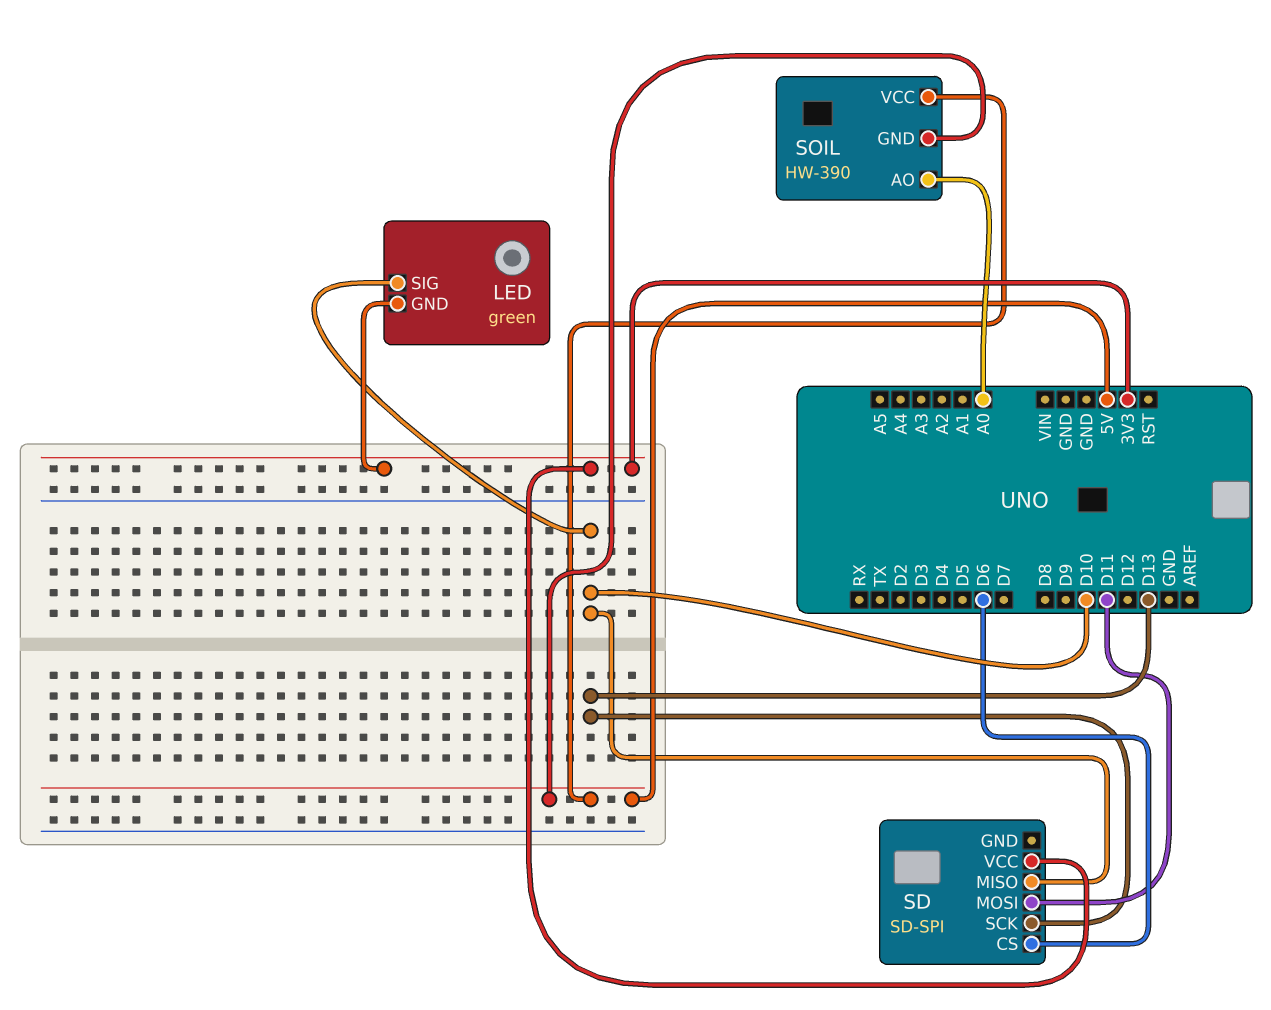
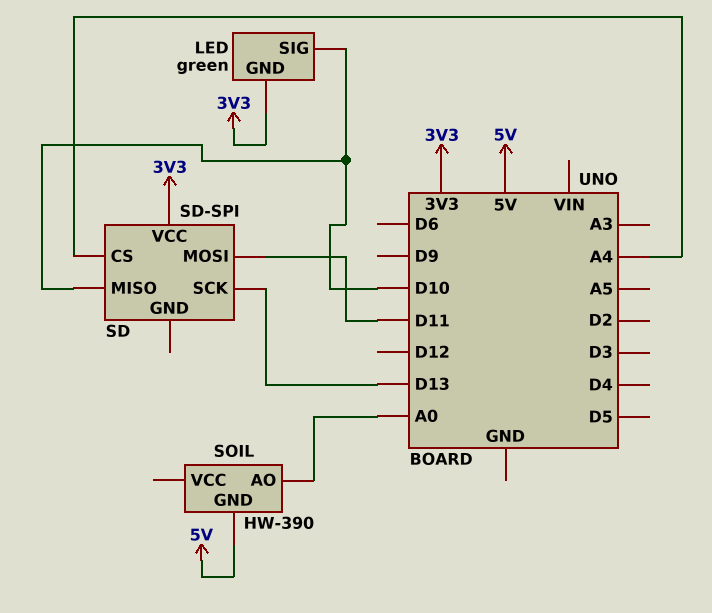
SD pin CS: D6 -> A4
SOIL pin VCC: 5V -> none

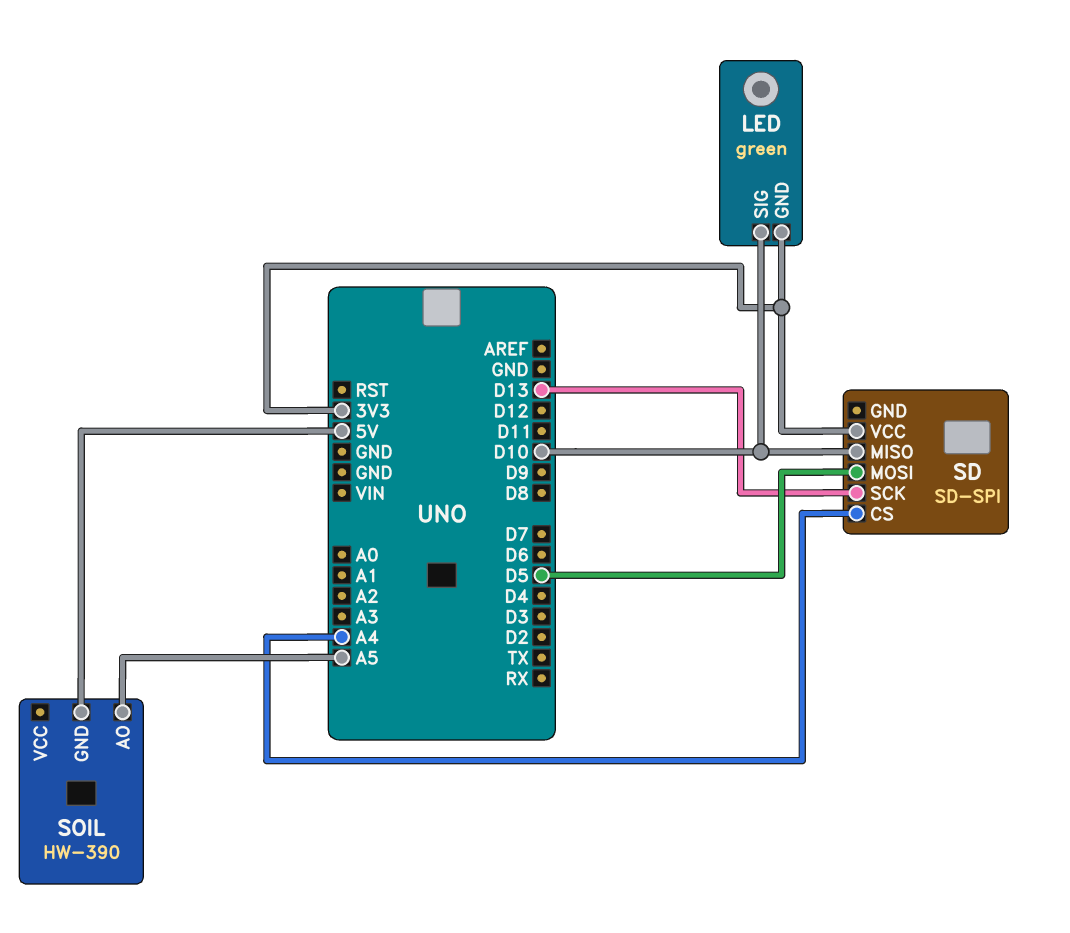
SD pin MOSI: D11 -> D5
SOIL pin AO: A0 -> A5

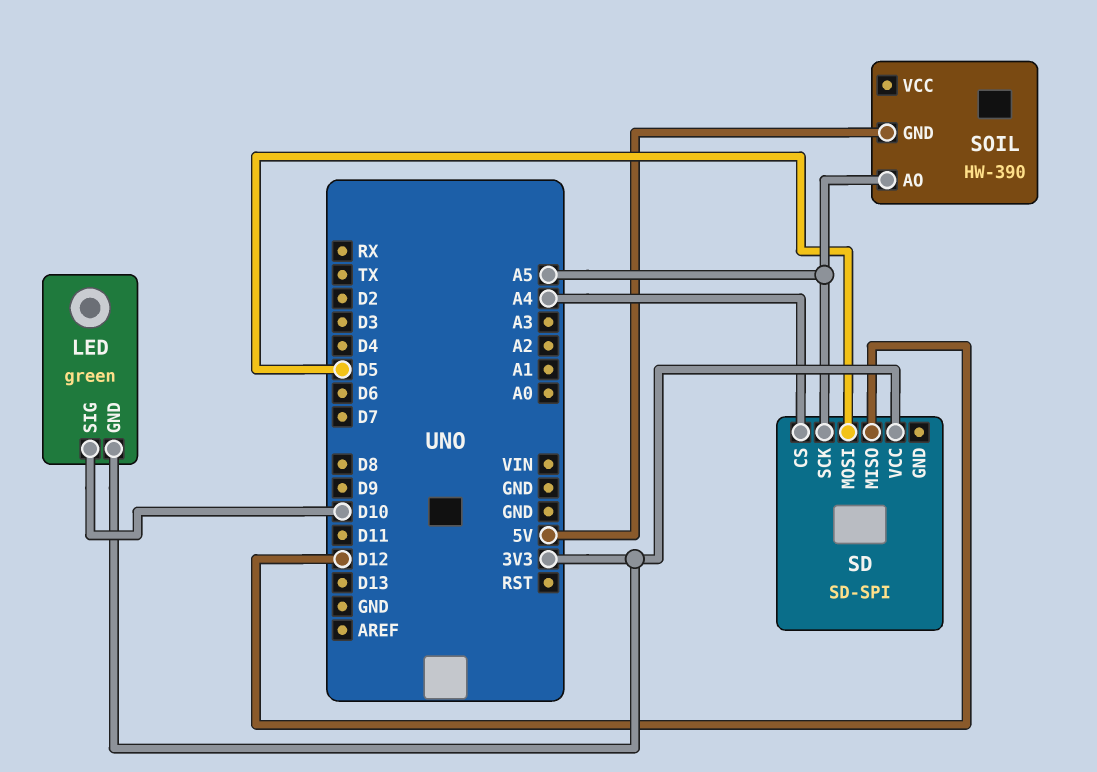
SD pin MISO: D10 -> D12
SD pin SCK: D13 -> A5

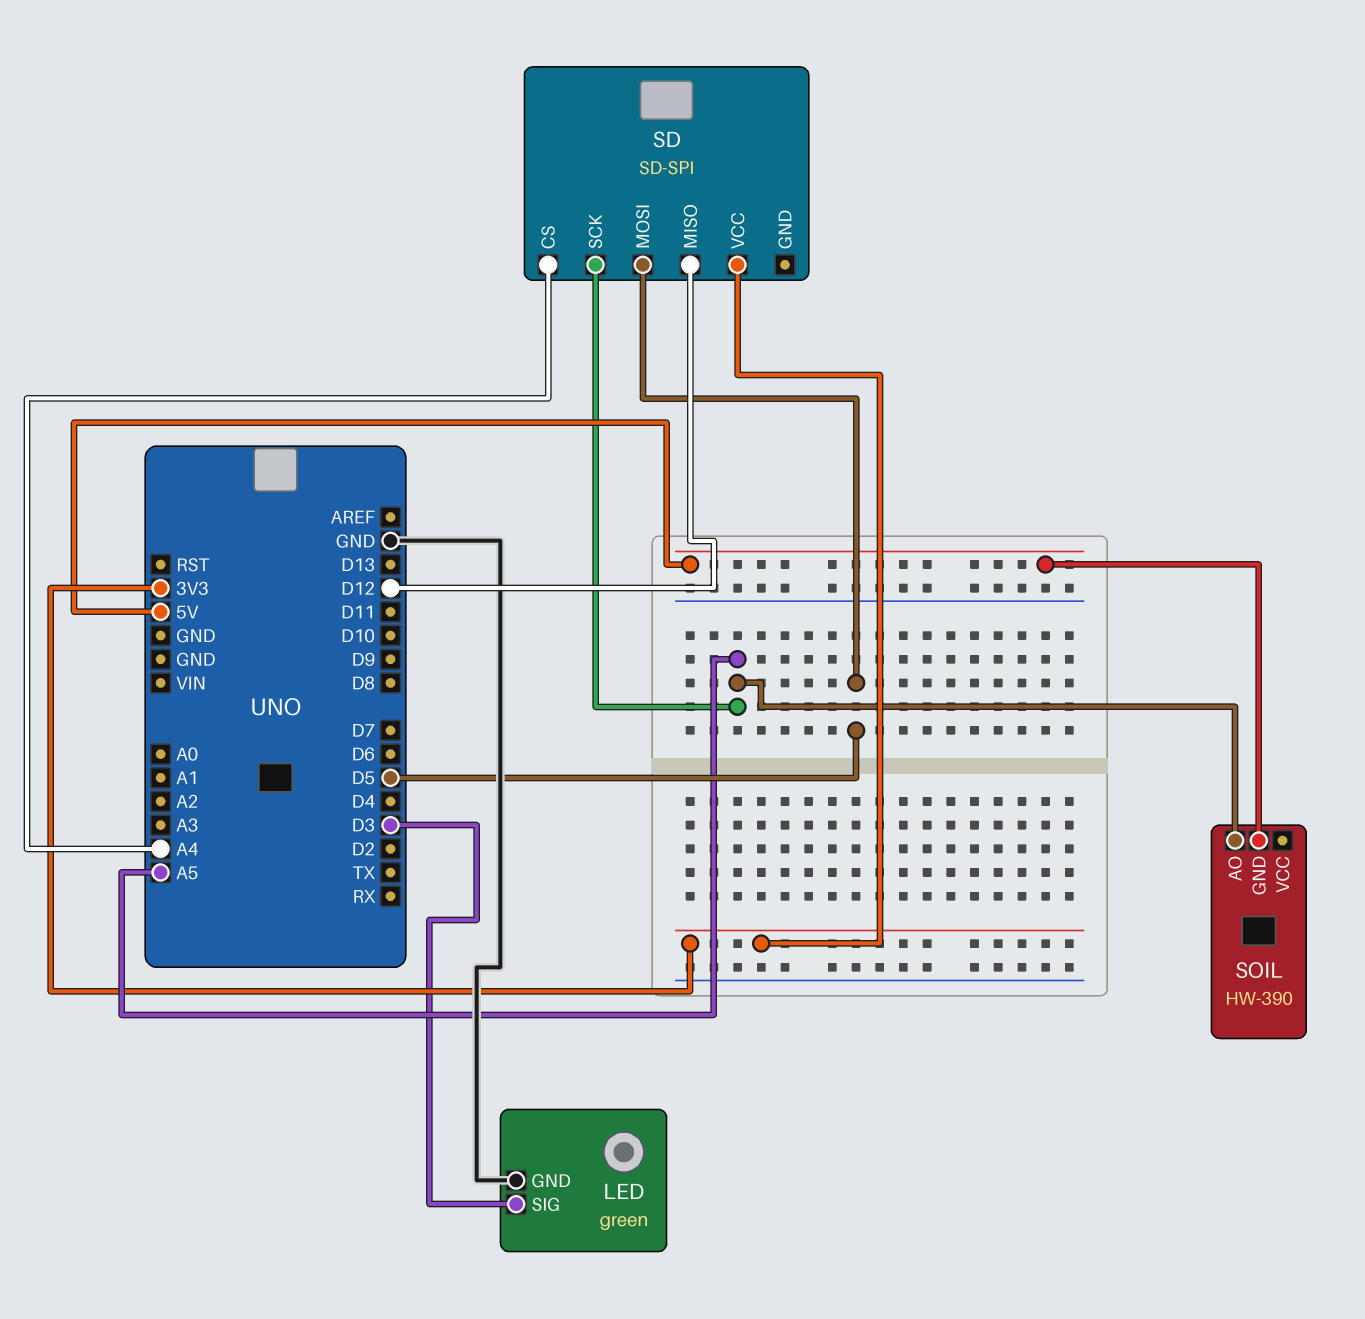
LED pin GND: 3V3 -> GND
LED pin SIG: D10 -> D3

